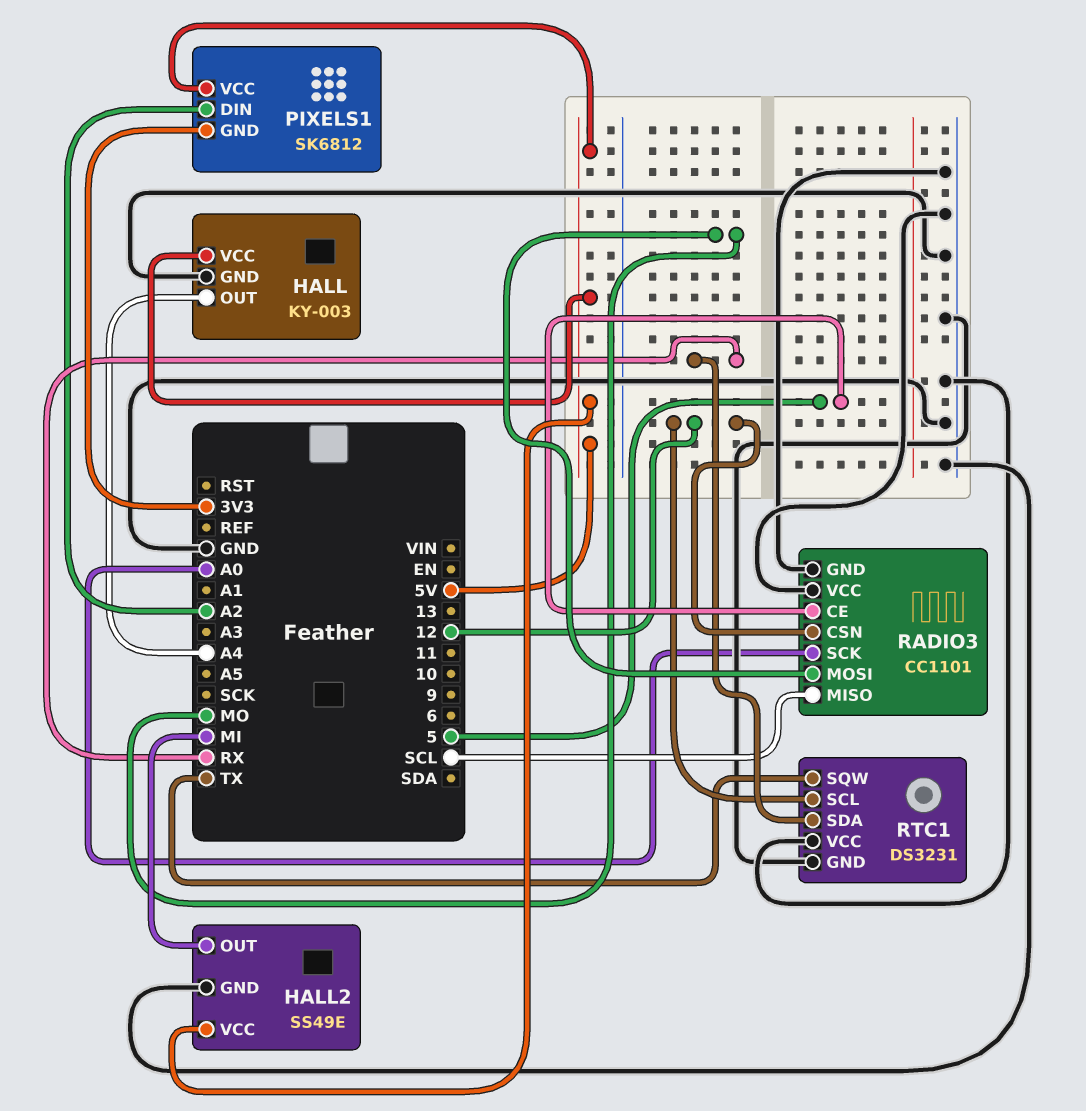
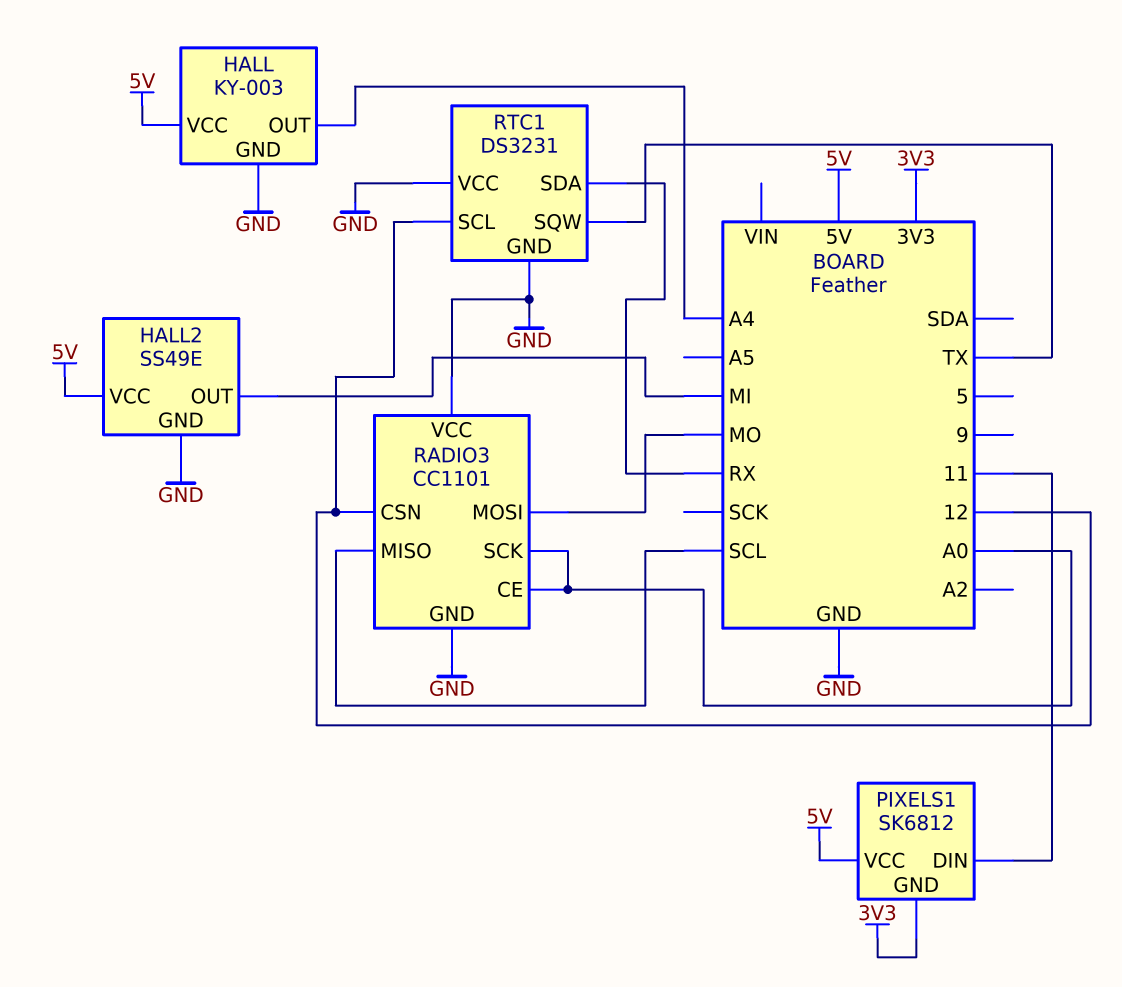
PIXELS1 pin DIN: A2 -> 11
RADIO3 pin CE: 5 -> A0

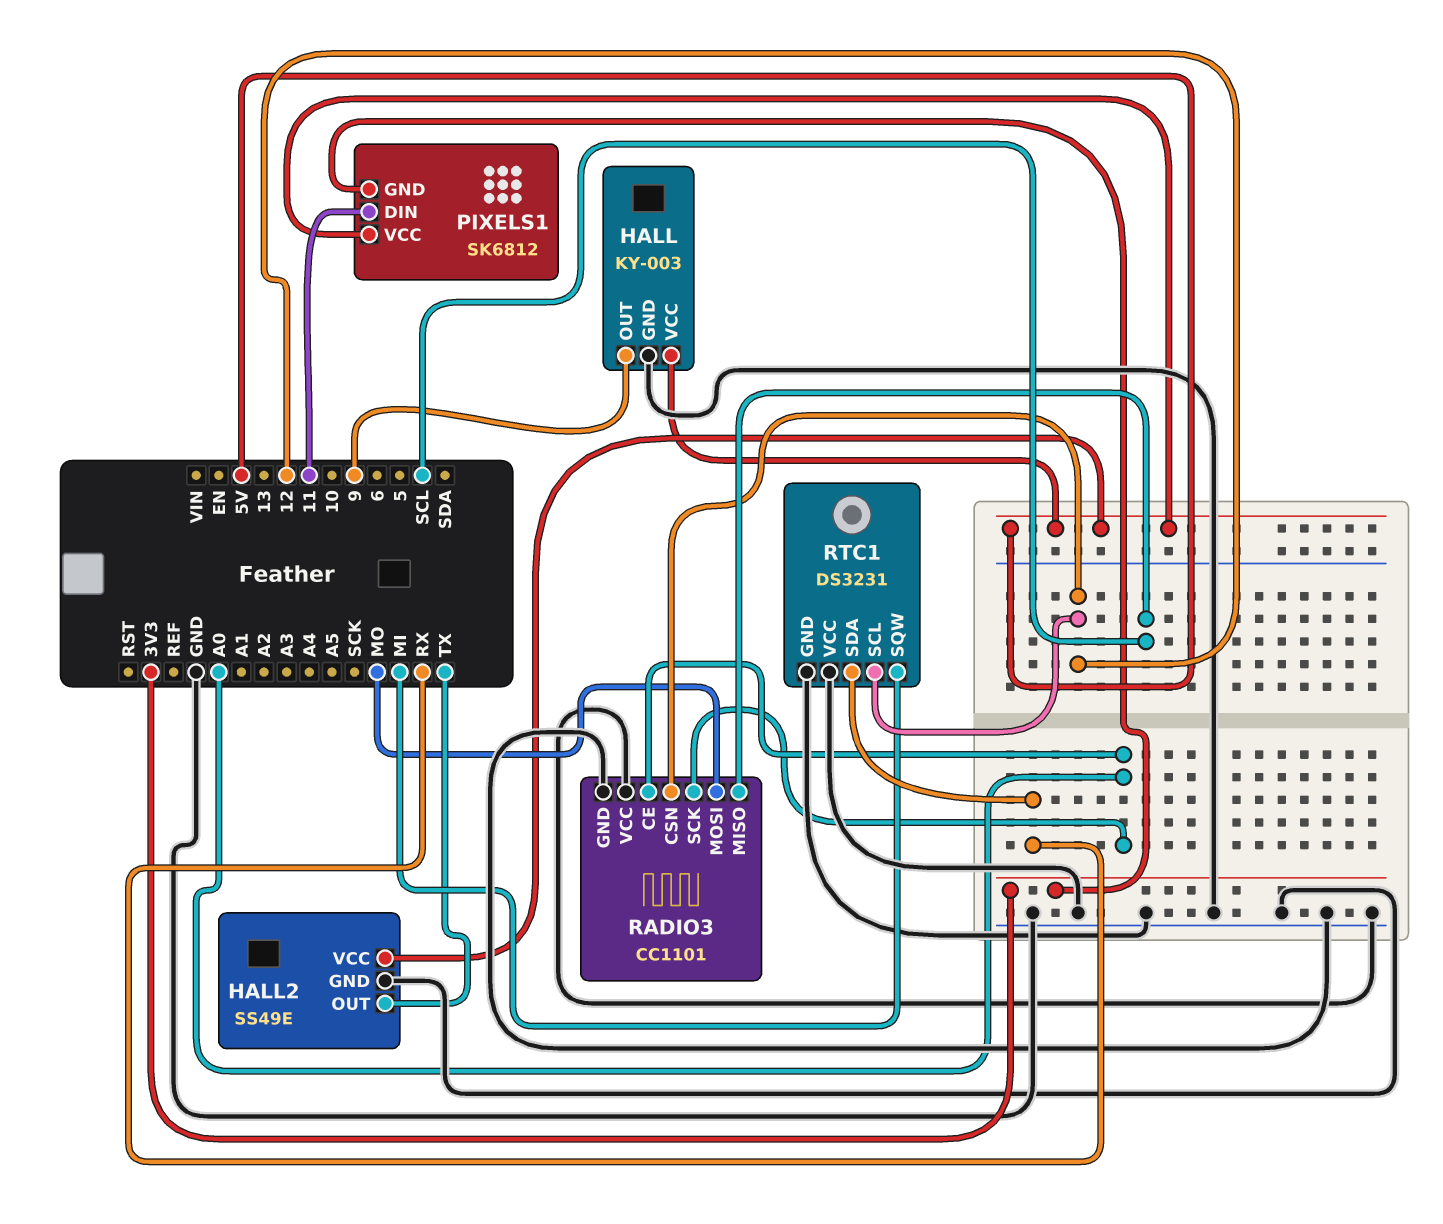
HALL pin OUT: A4 -> 9
HALL2 pin OUT: MI -> TX
RTC1 pin SQW: TX -> MI

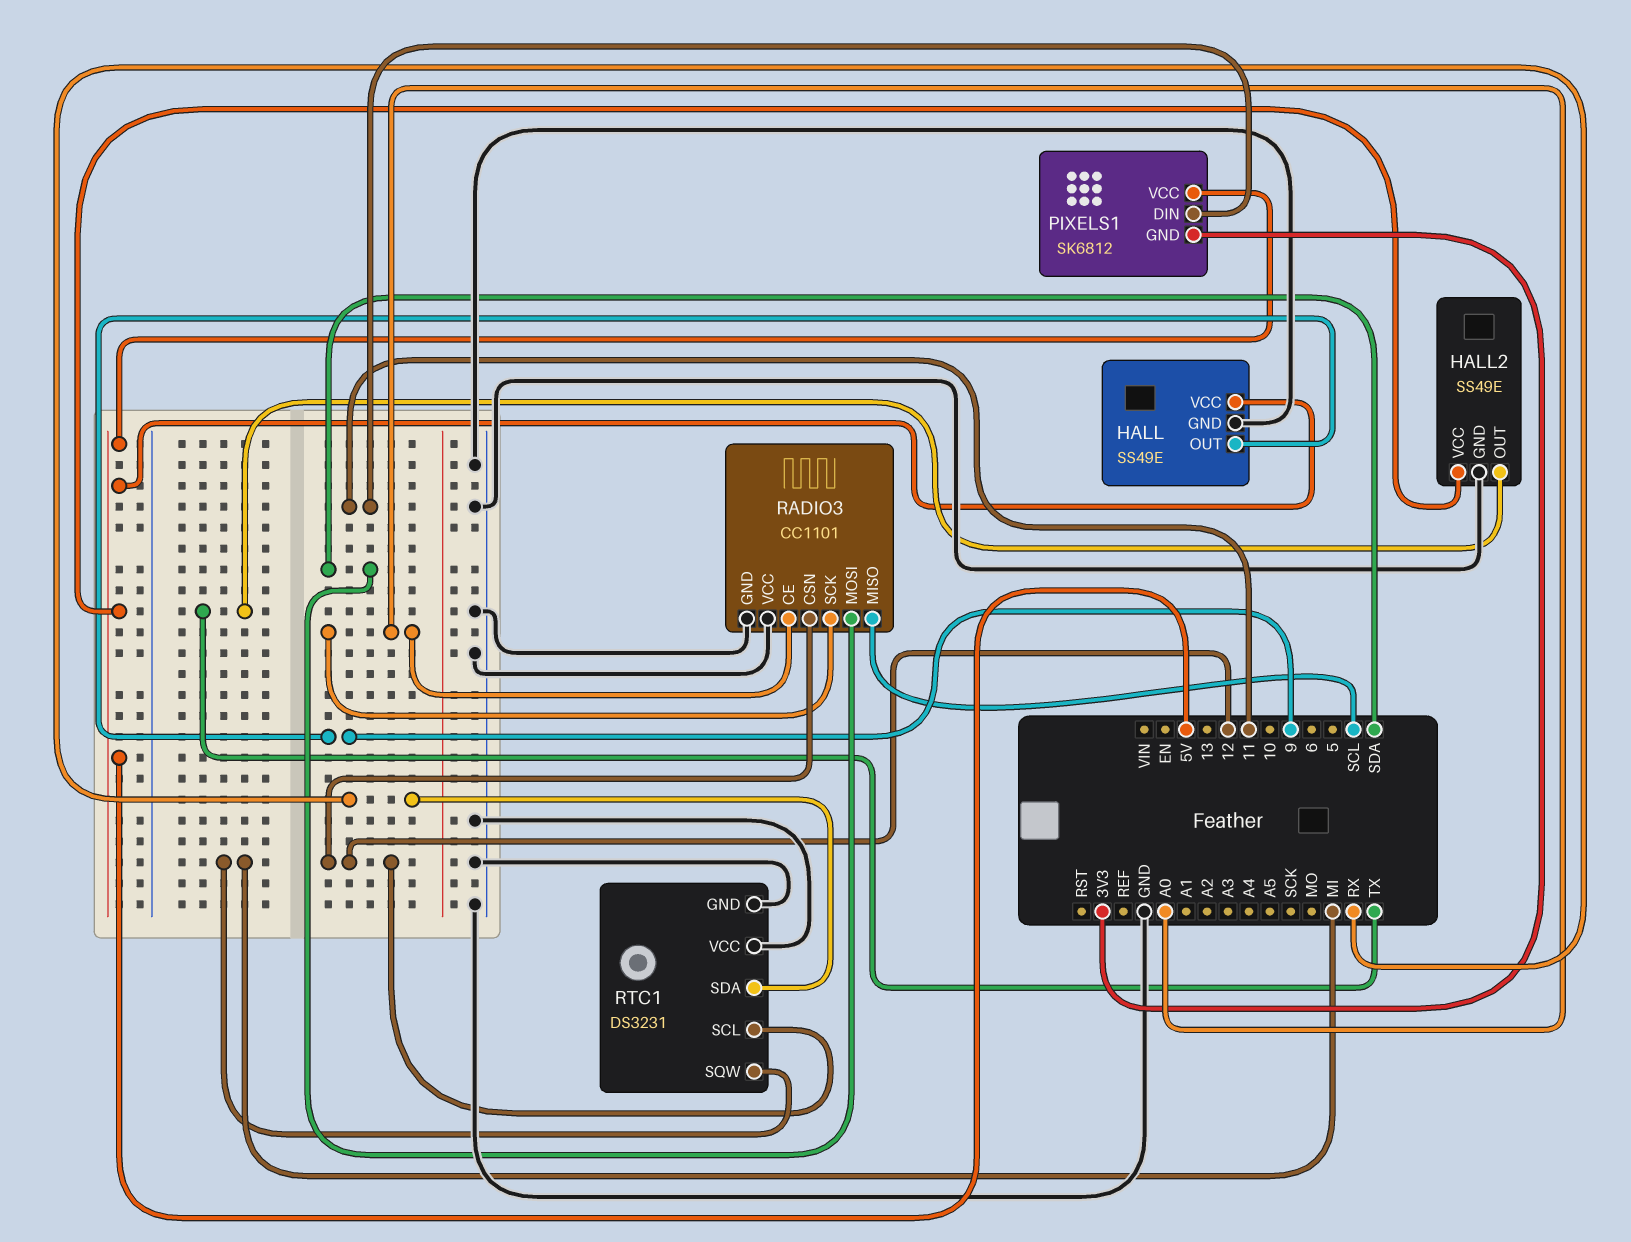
HALL: KY-003 -> SS49E
RADIO3 pin MOSI: MO -> SDA

